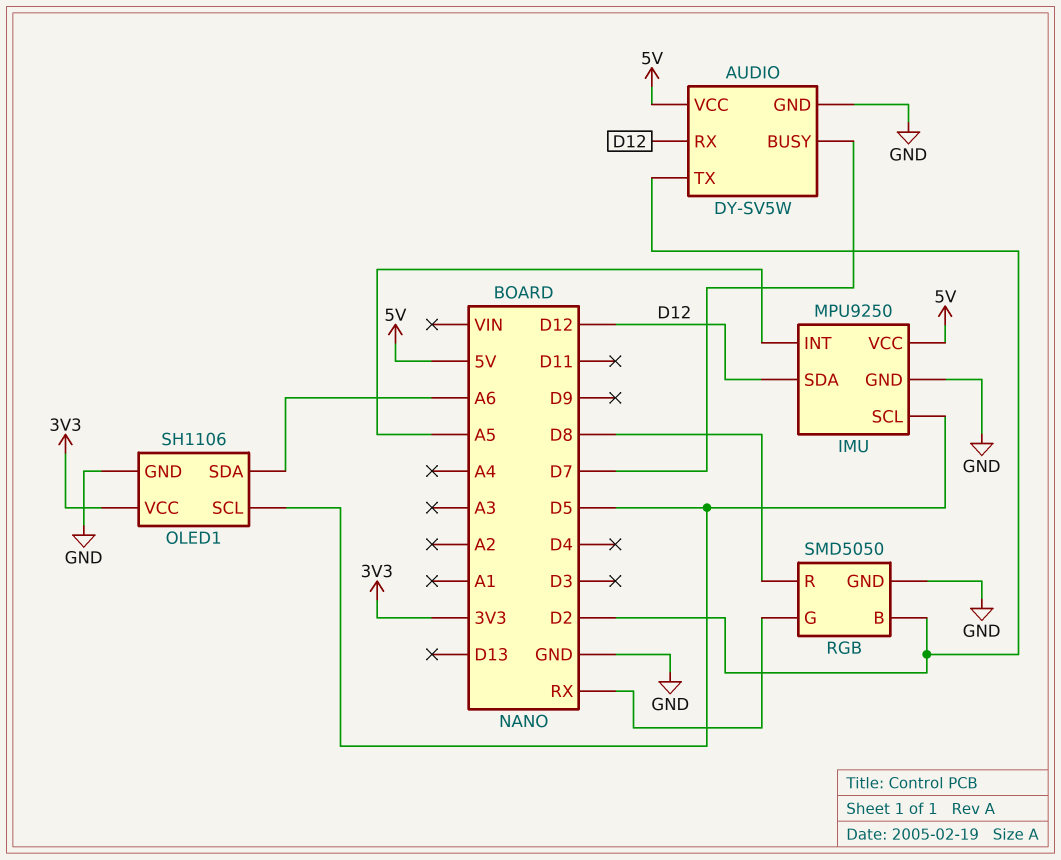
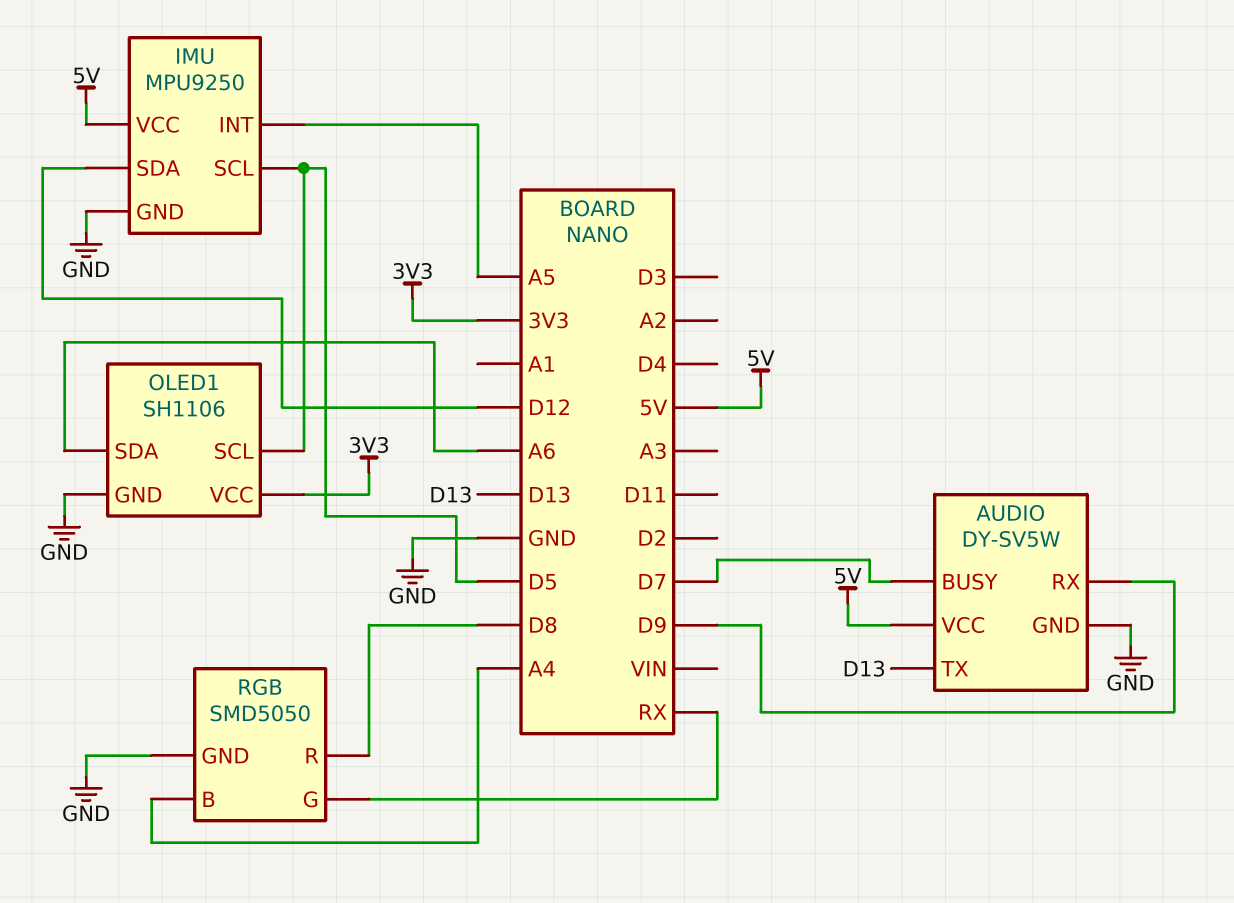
AUDIO pin RX: D12 -> D9
AUDIO pin TX: D2 -> D13
RGB pin B: D2 -> A4

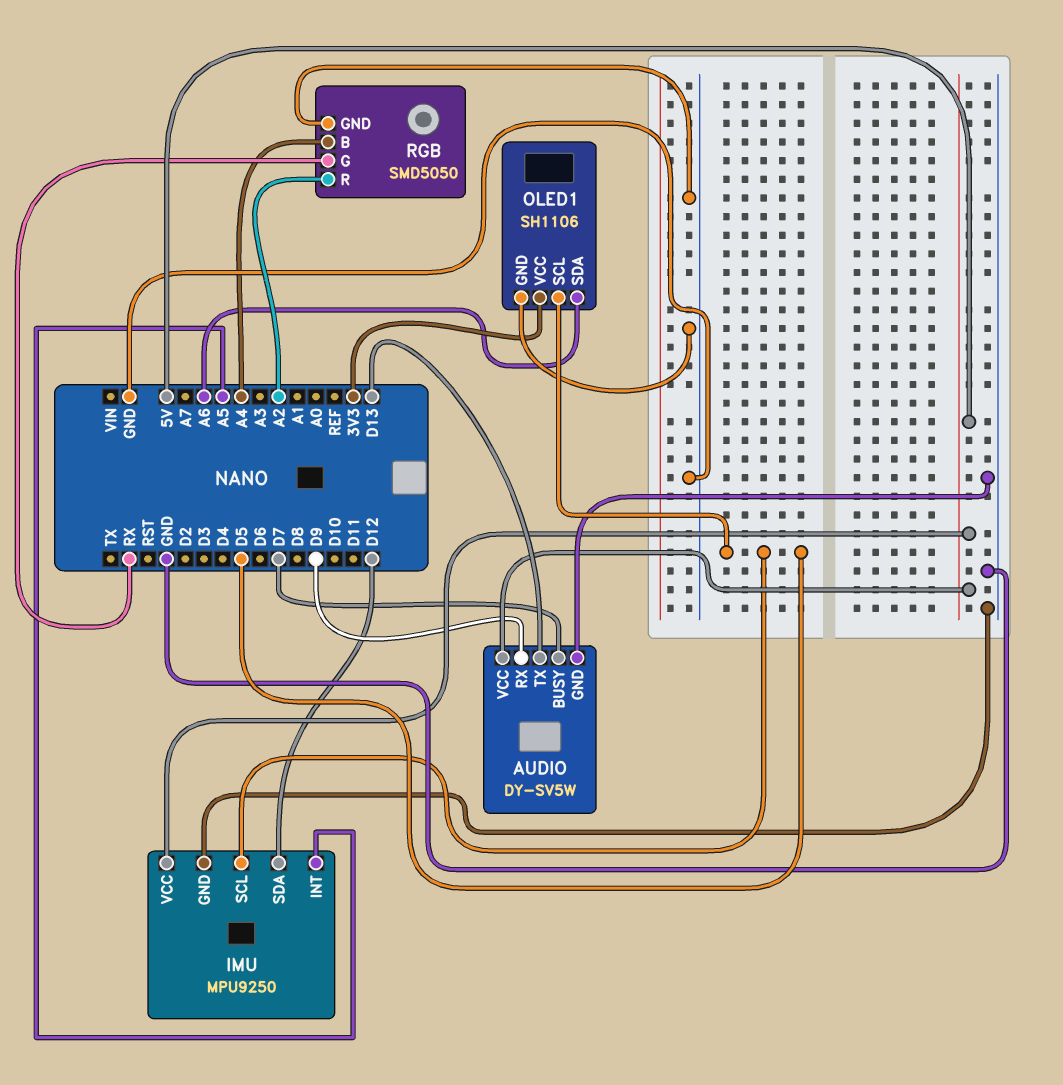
RGB pin R: D8 -> A2

